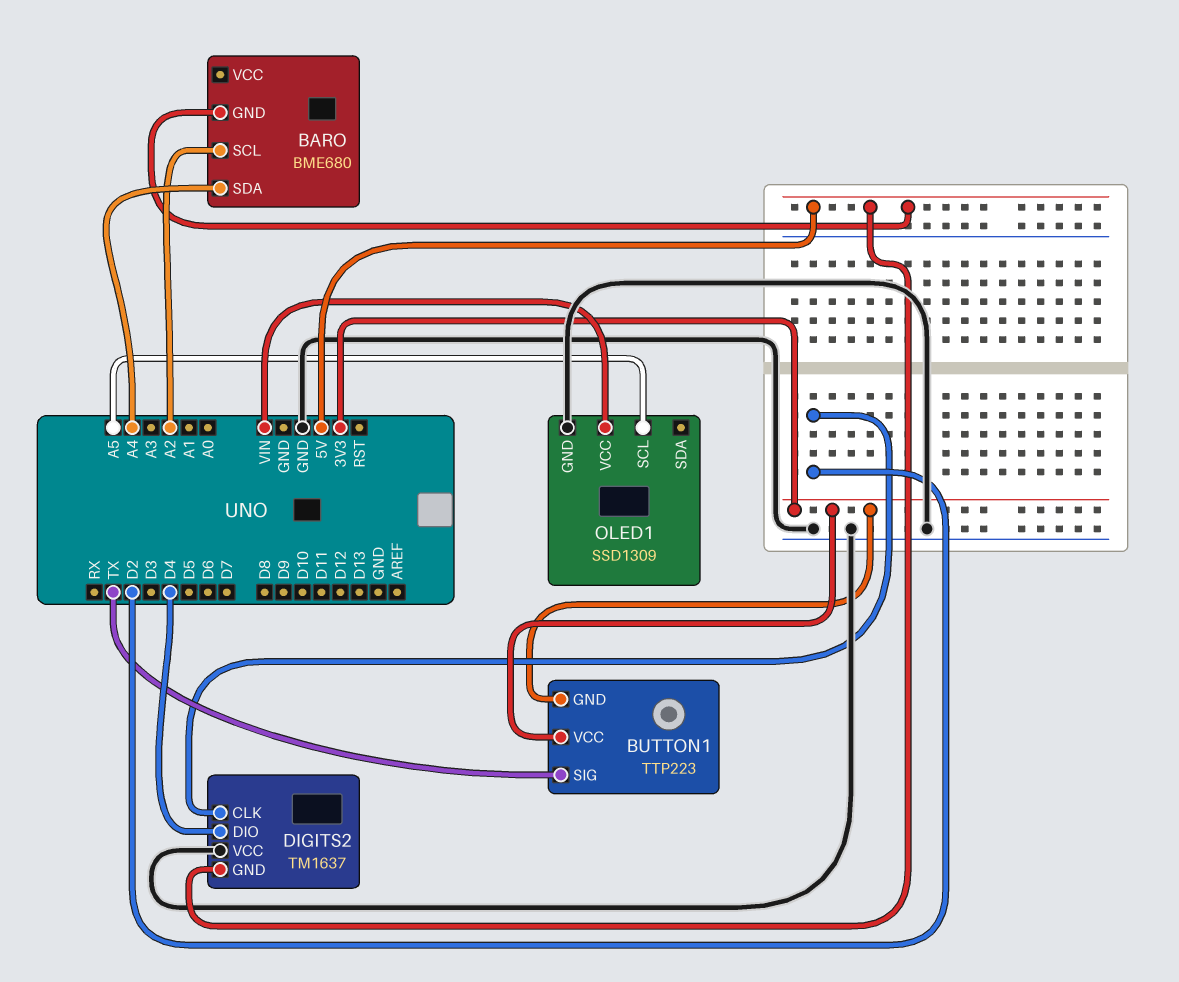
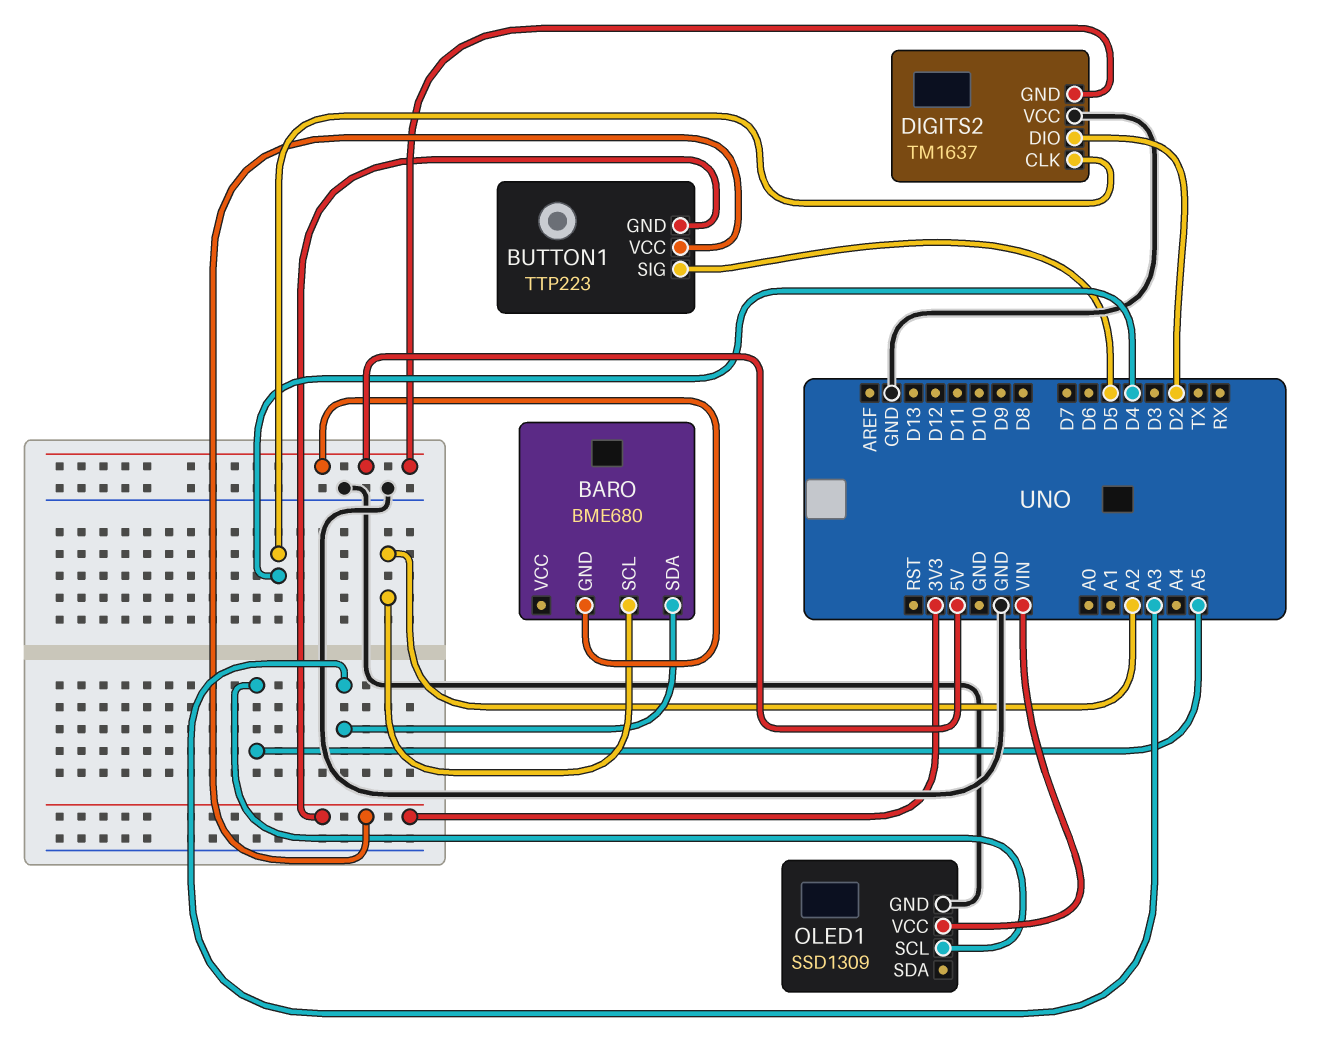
BARO pin SDA: A4 -> A3
BUTTON1 pin SIG: TX -> D5
DIGITS2 pin CLK: D2 -> D4
DIGITS2 pin DIO: D4 -> D2

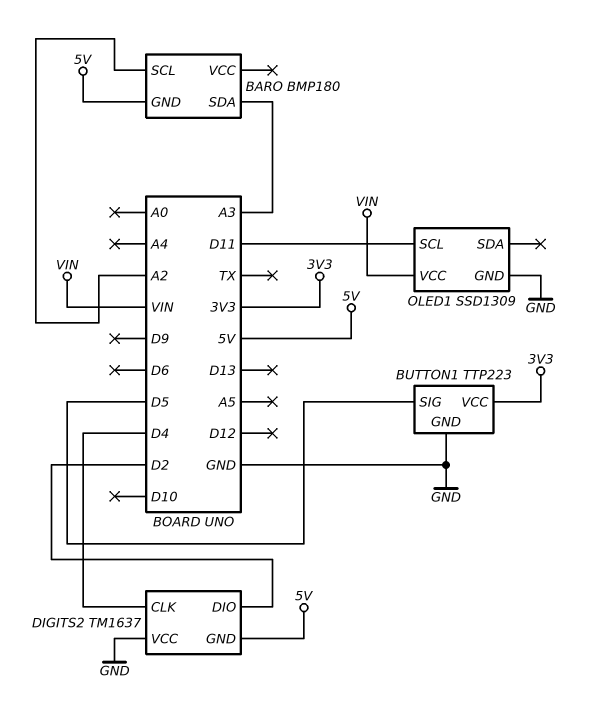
BARO: BME680 -> BMP180
BUTTON1 pin GND: 3V3 -> GND
OLED1 pin SCL: A5 -> D11

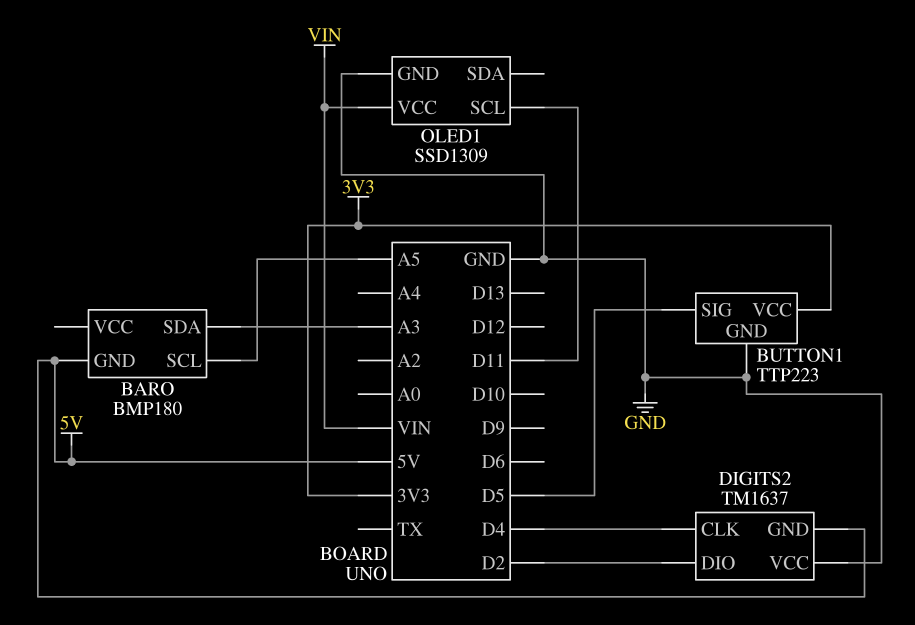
BARO pin SCL: A2 -> A5

